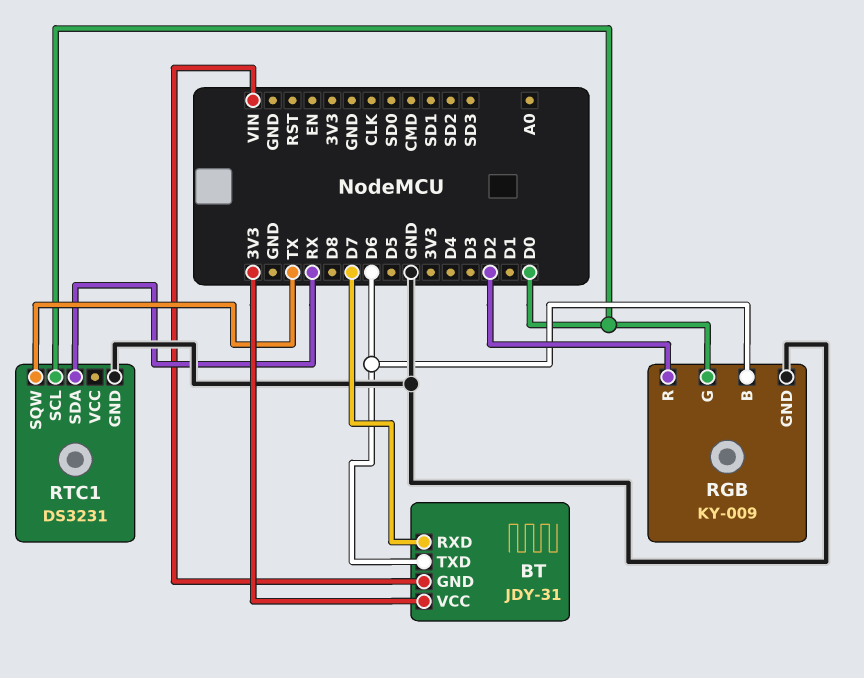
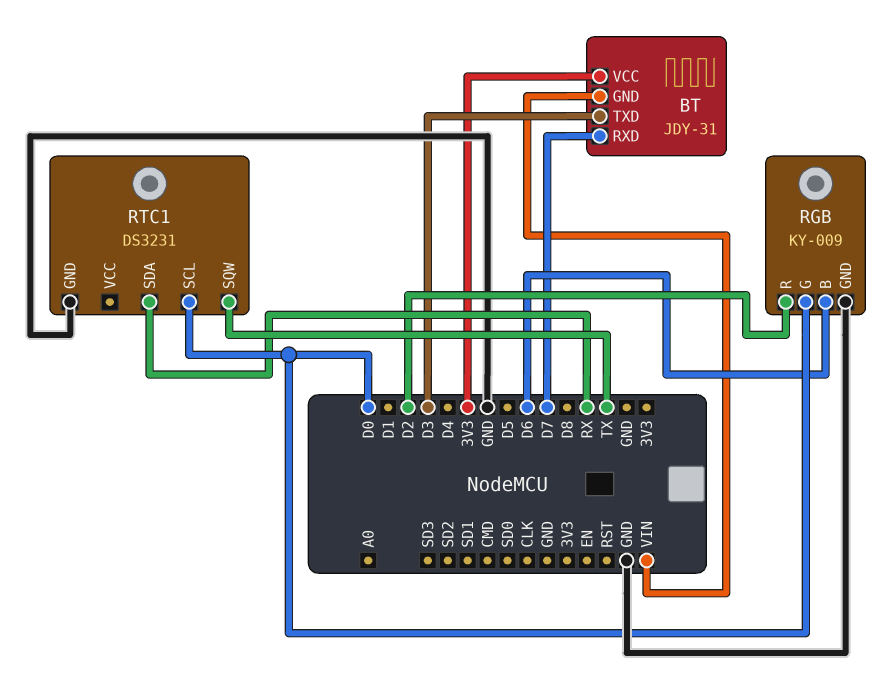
BT pin TXD: D6 -> D3

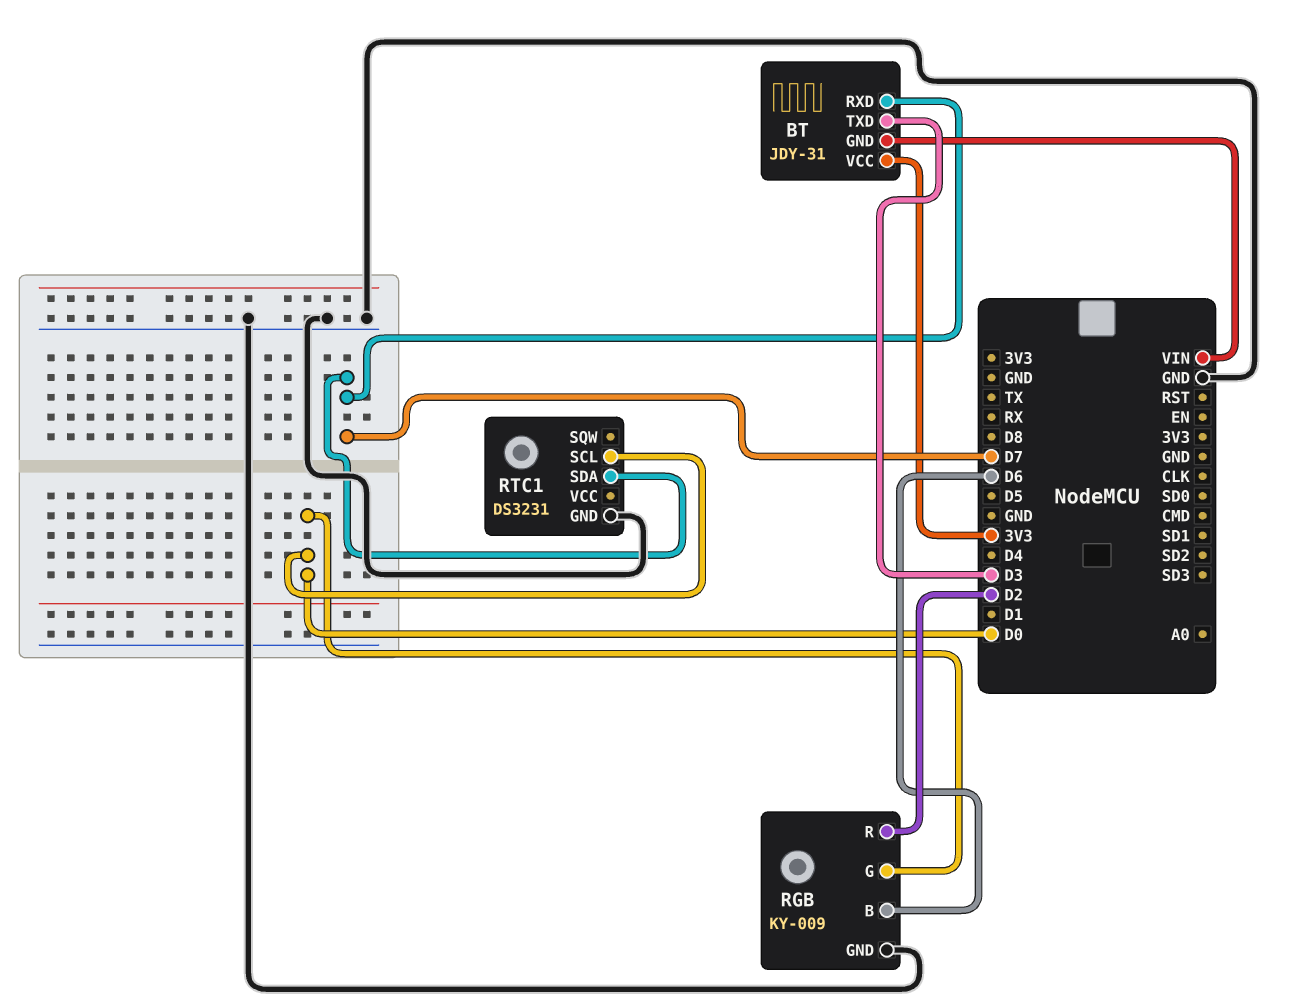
RTC1 pin SDA: RX -> D7
RTC1 pin SQW: TX -> none

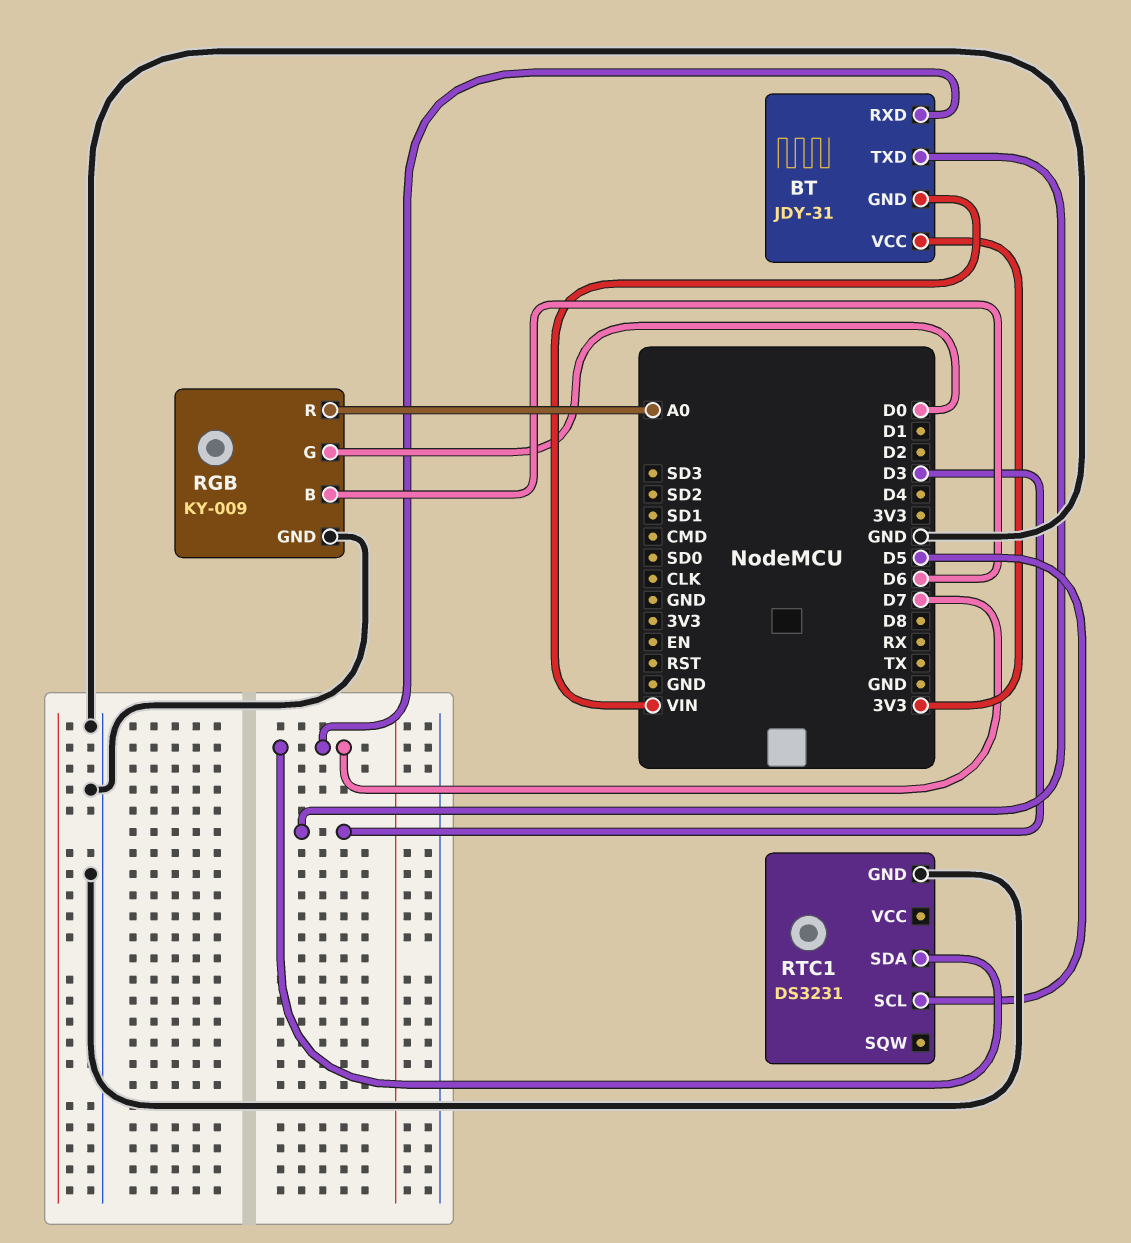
RGB pin R: D2 -> A0
RTC1 pin SCL: D0 -> D5

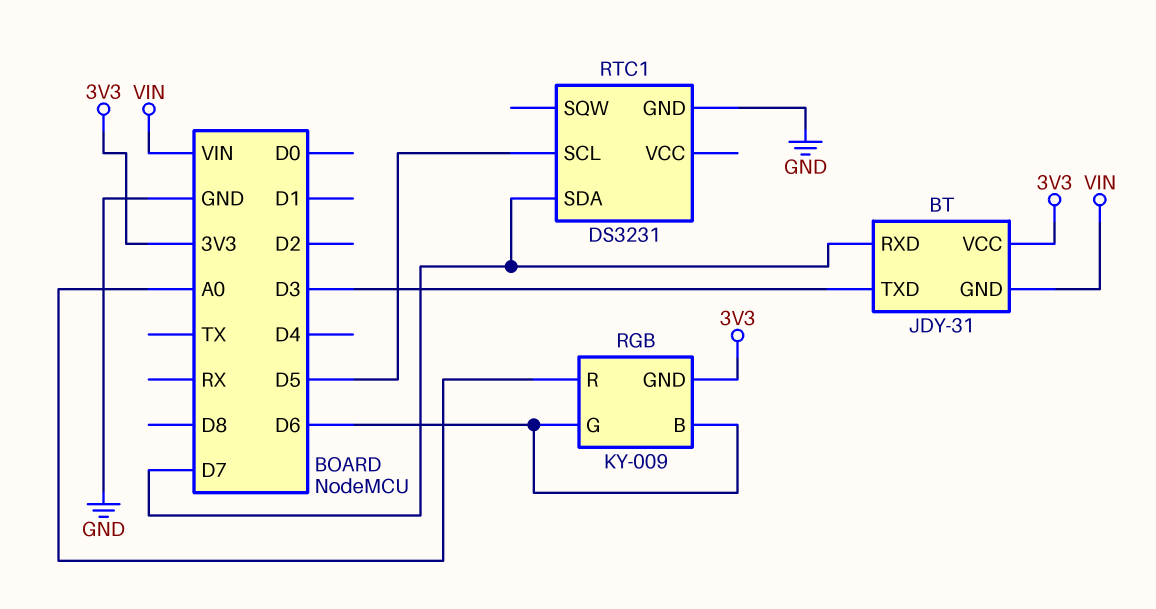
RGB pin G: D0 -> D6
RGB pin GND: GND -> 3V3

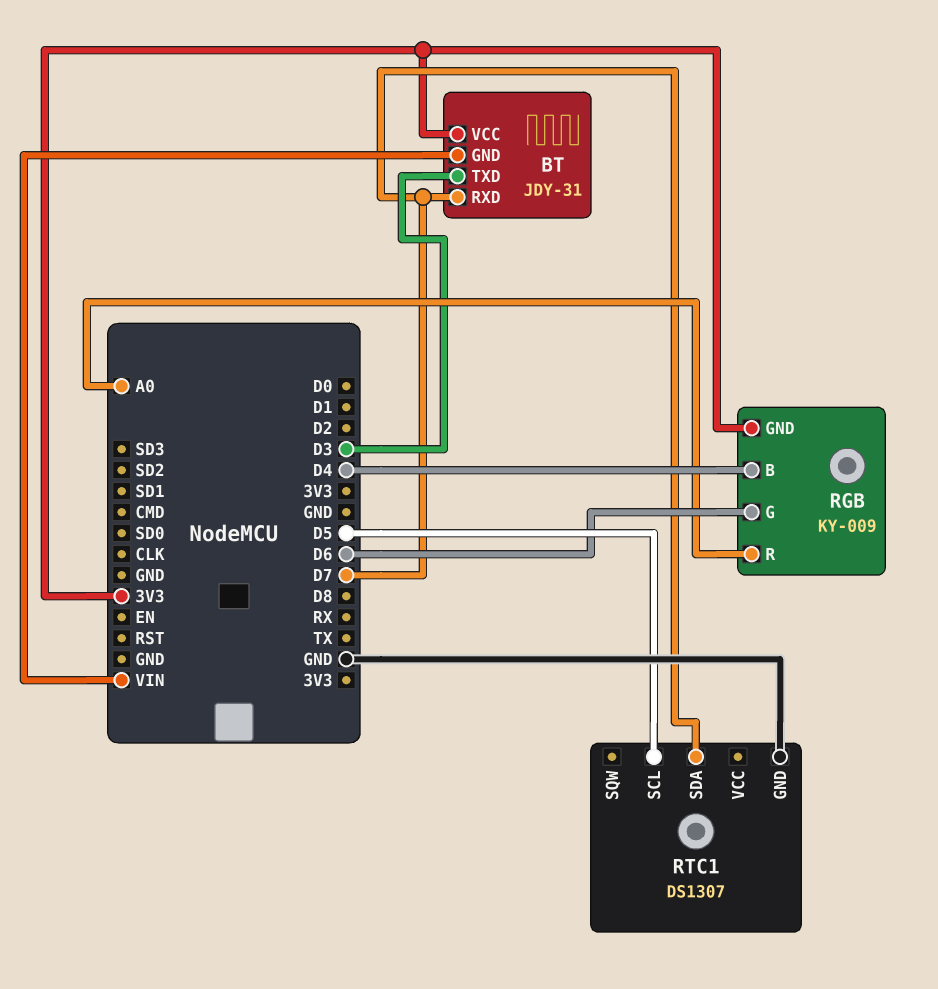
RGB pin B: D6 -> D4
RTC1: DS3231 -> DS1307

